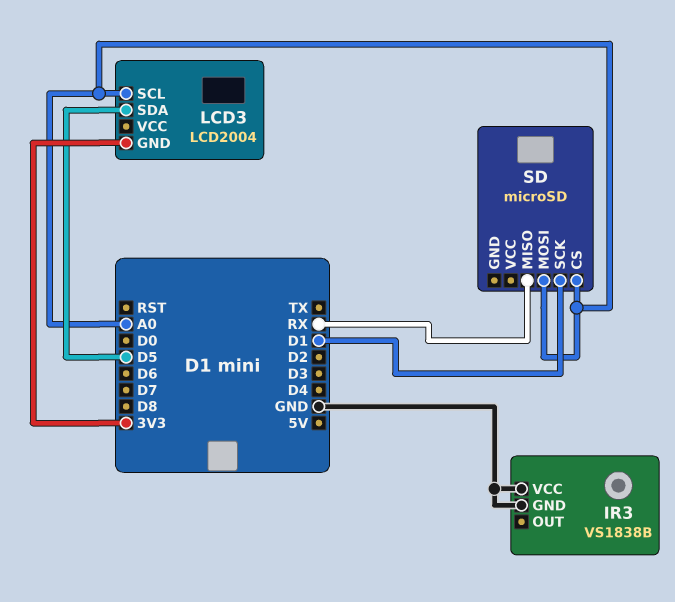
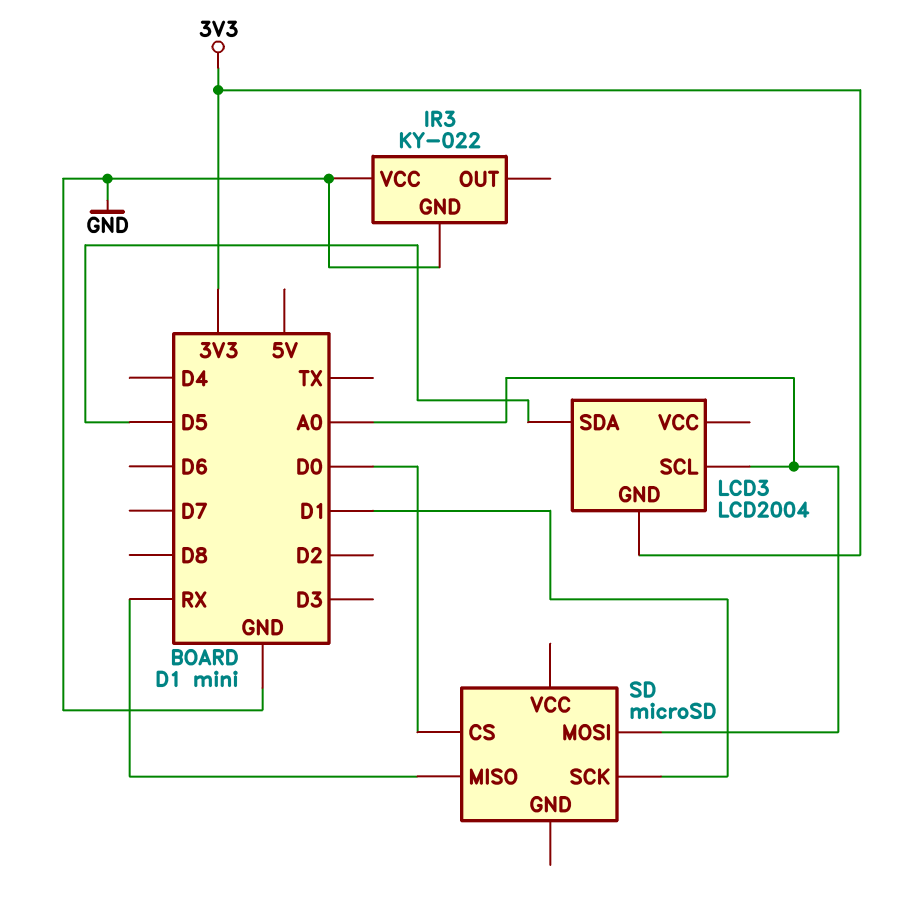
IR3: VS1838B -> KY-022
SD pin CS: A0 -> D0

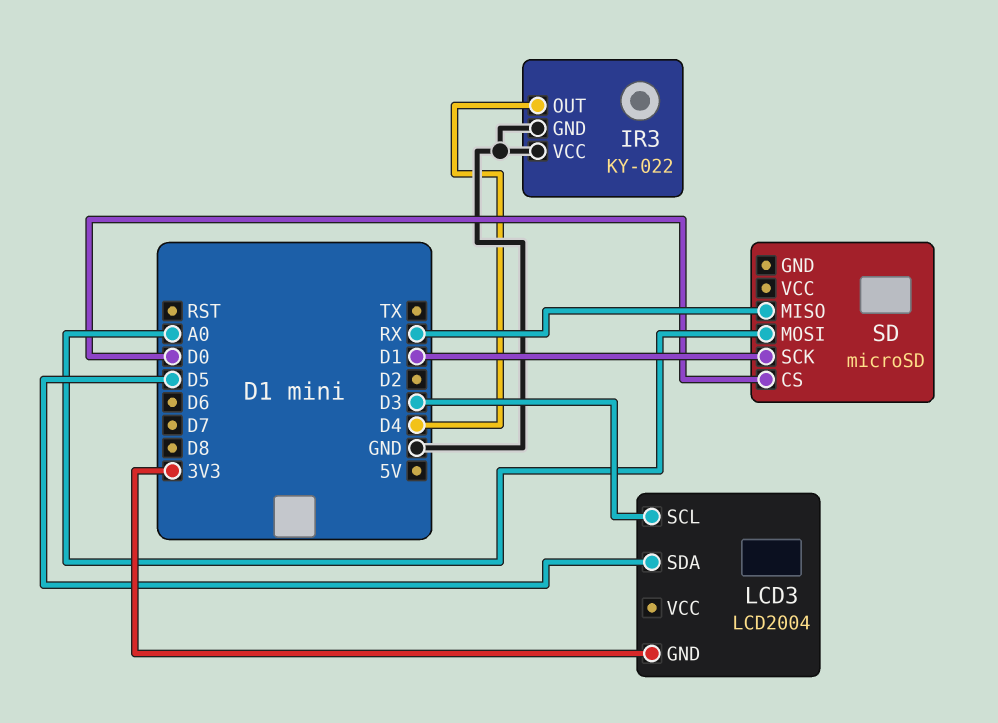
IR3 pin OUT: none -> D4
LCD3 pin SCL: A0 -> D3

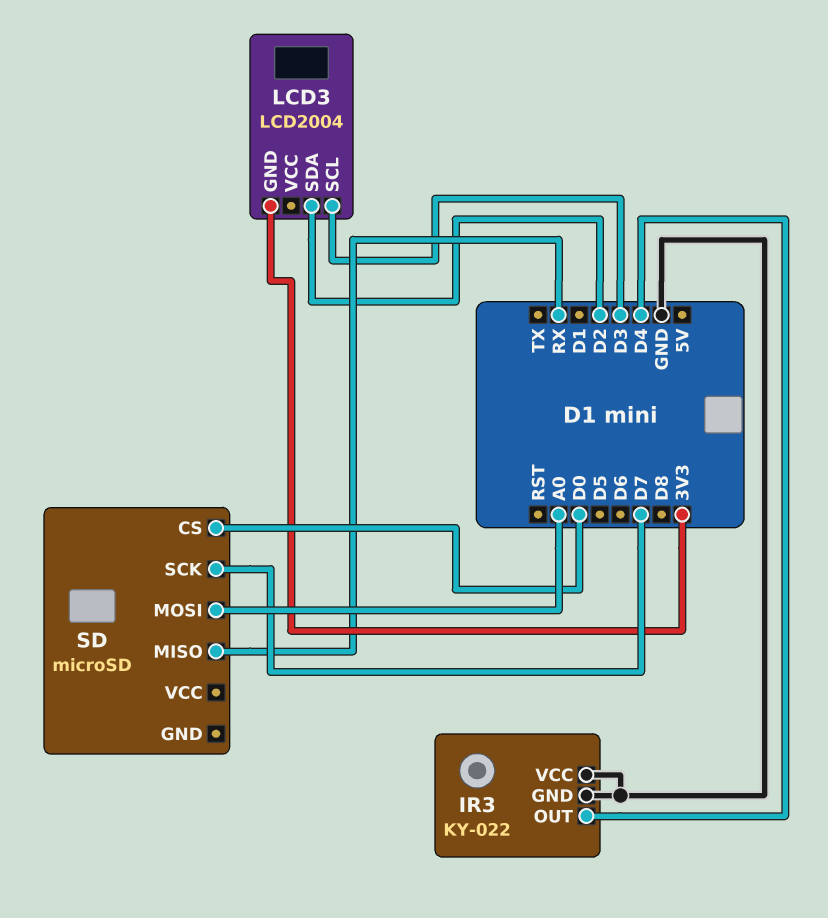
LCD3 pin SDA: D5 -> D2
SD pin SCK: D1 -> D7

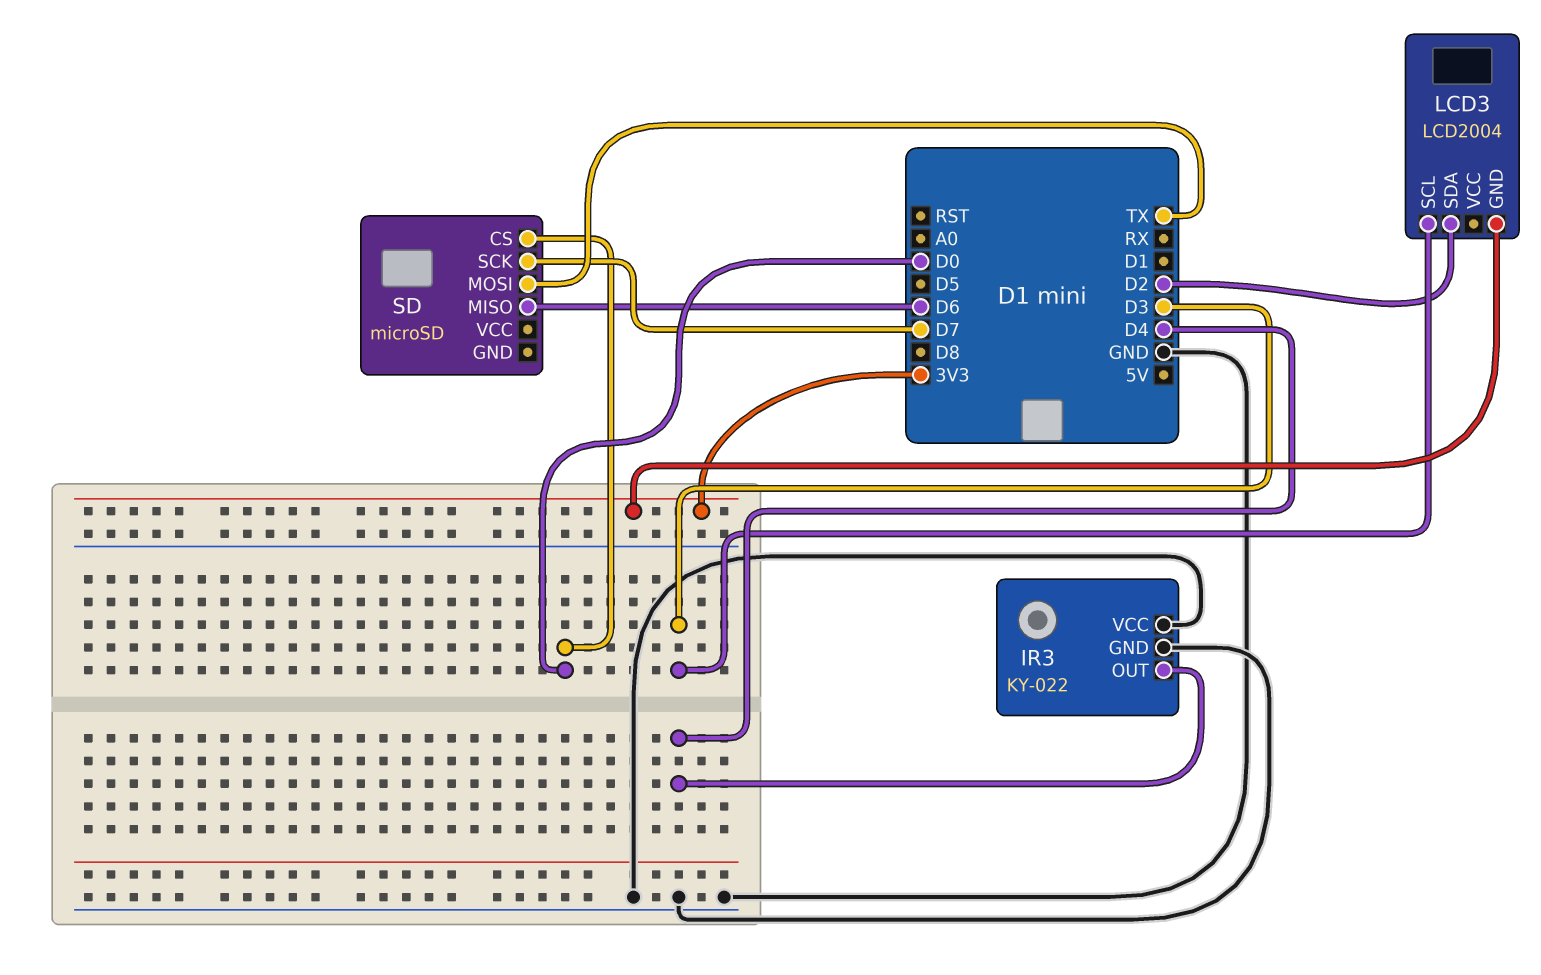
SD pin MISO: RX -> D6
SD pin MOSI: A0 -> TX

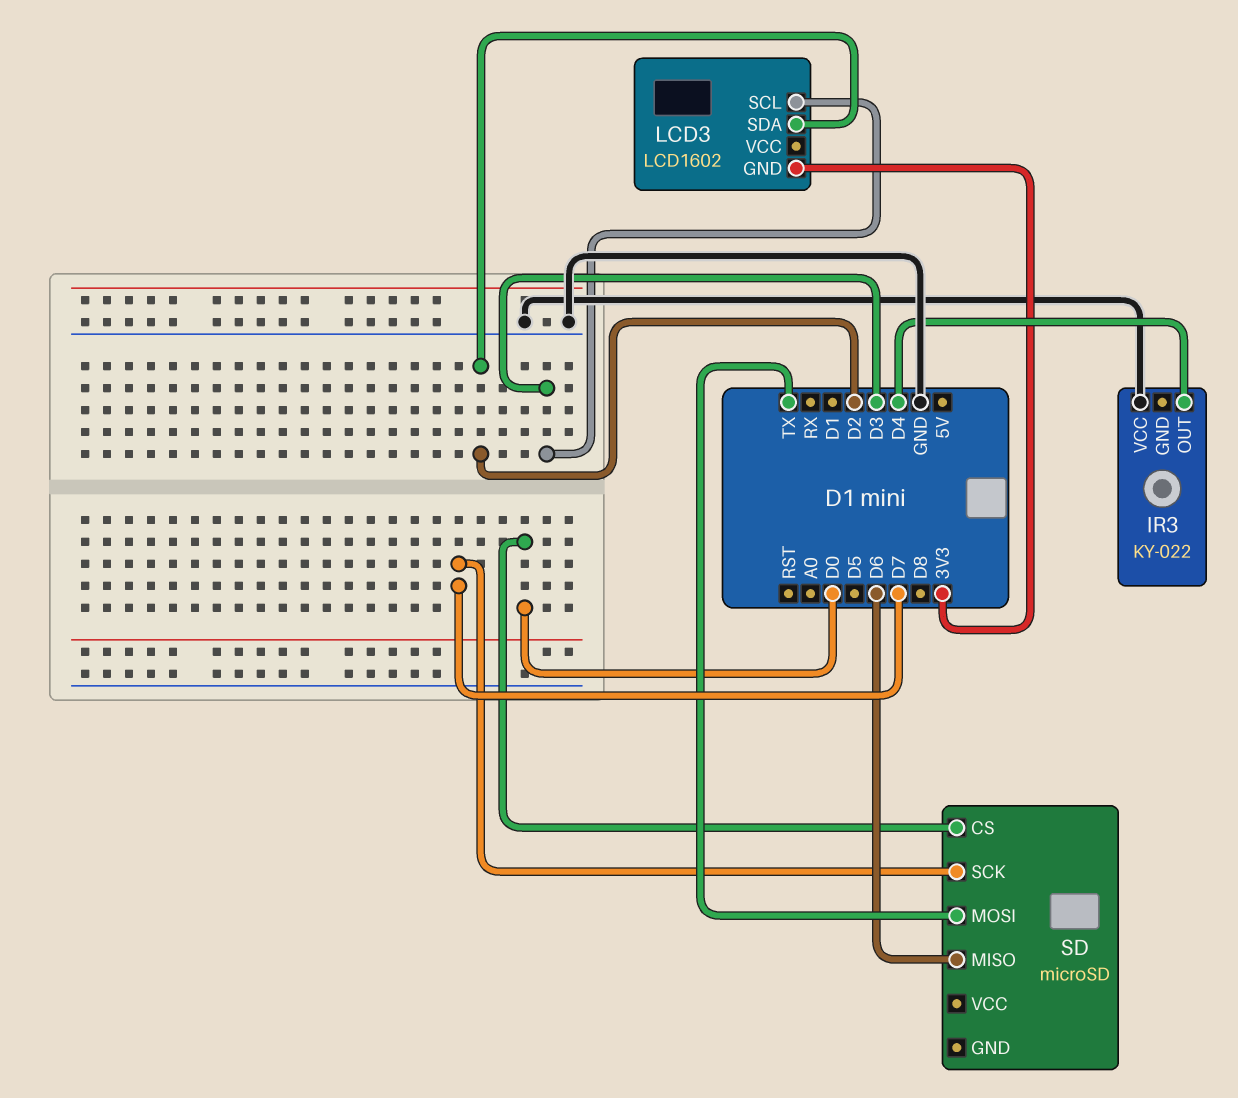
IR3 pin GND: GND -> none
LCD3: LCD2004 -> LCD1602

